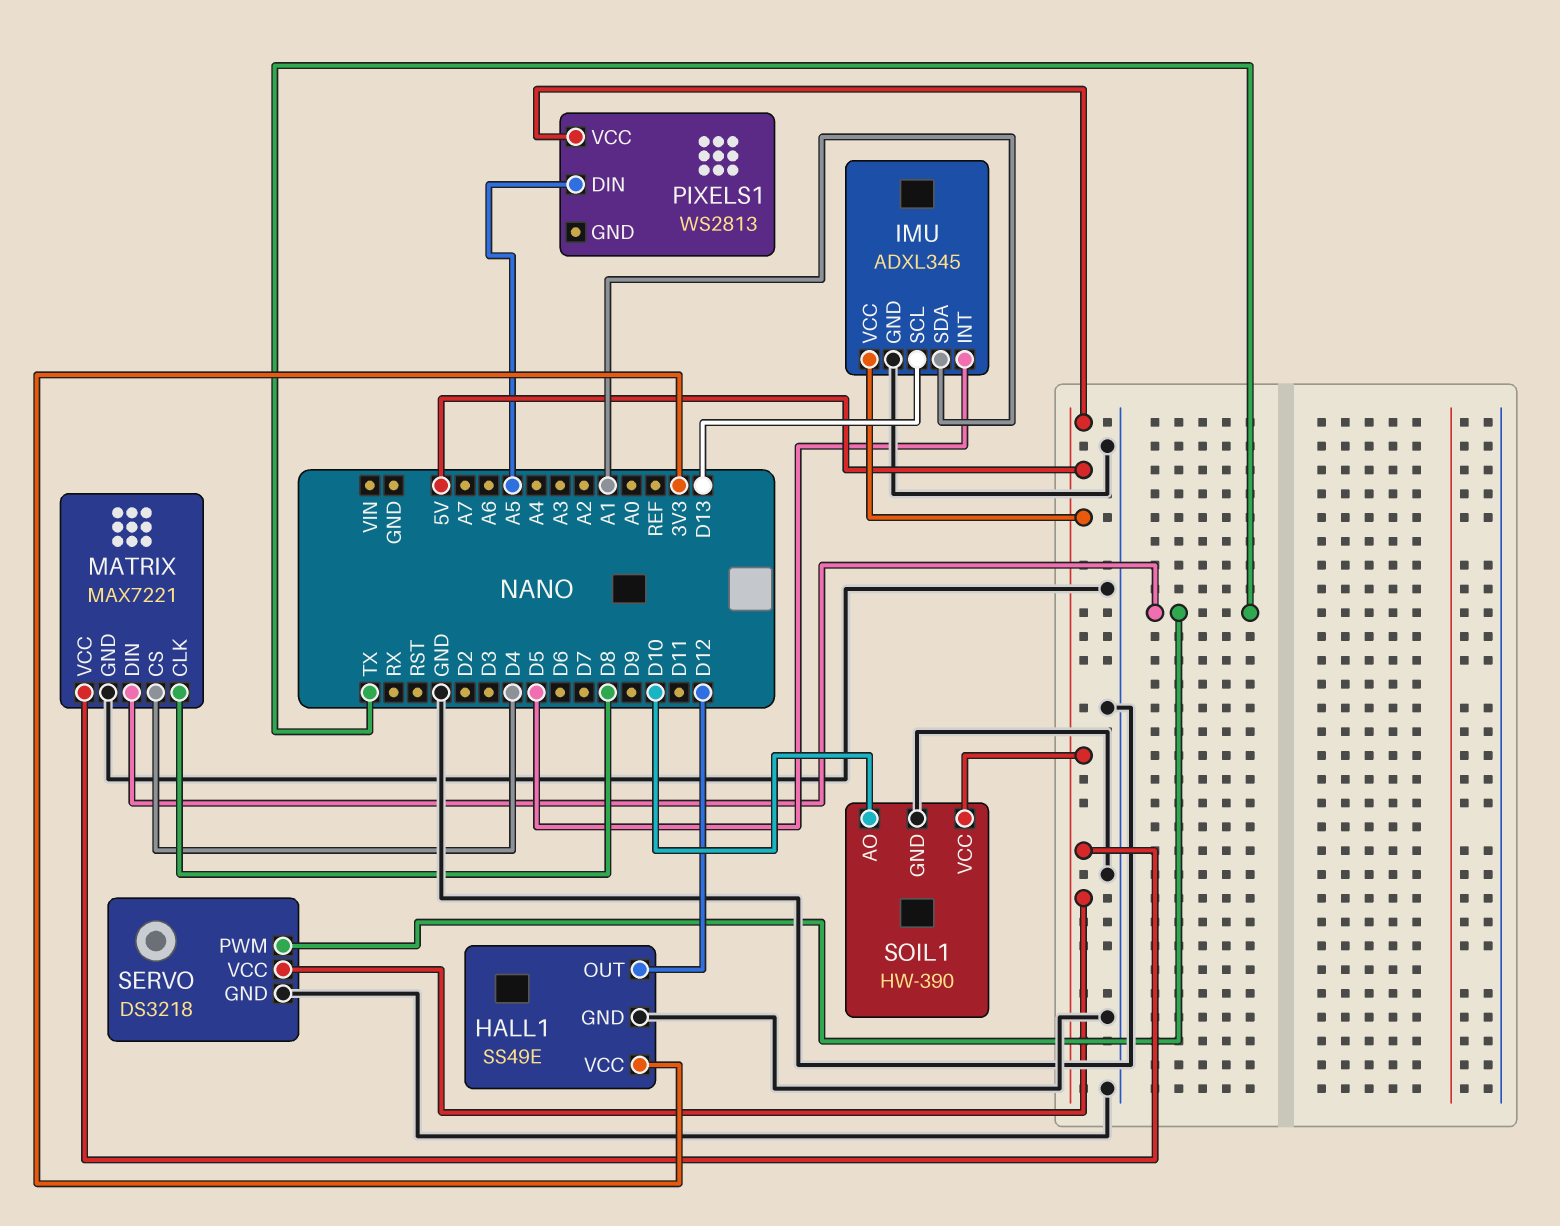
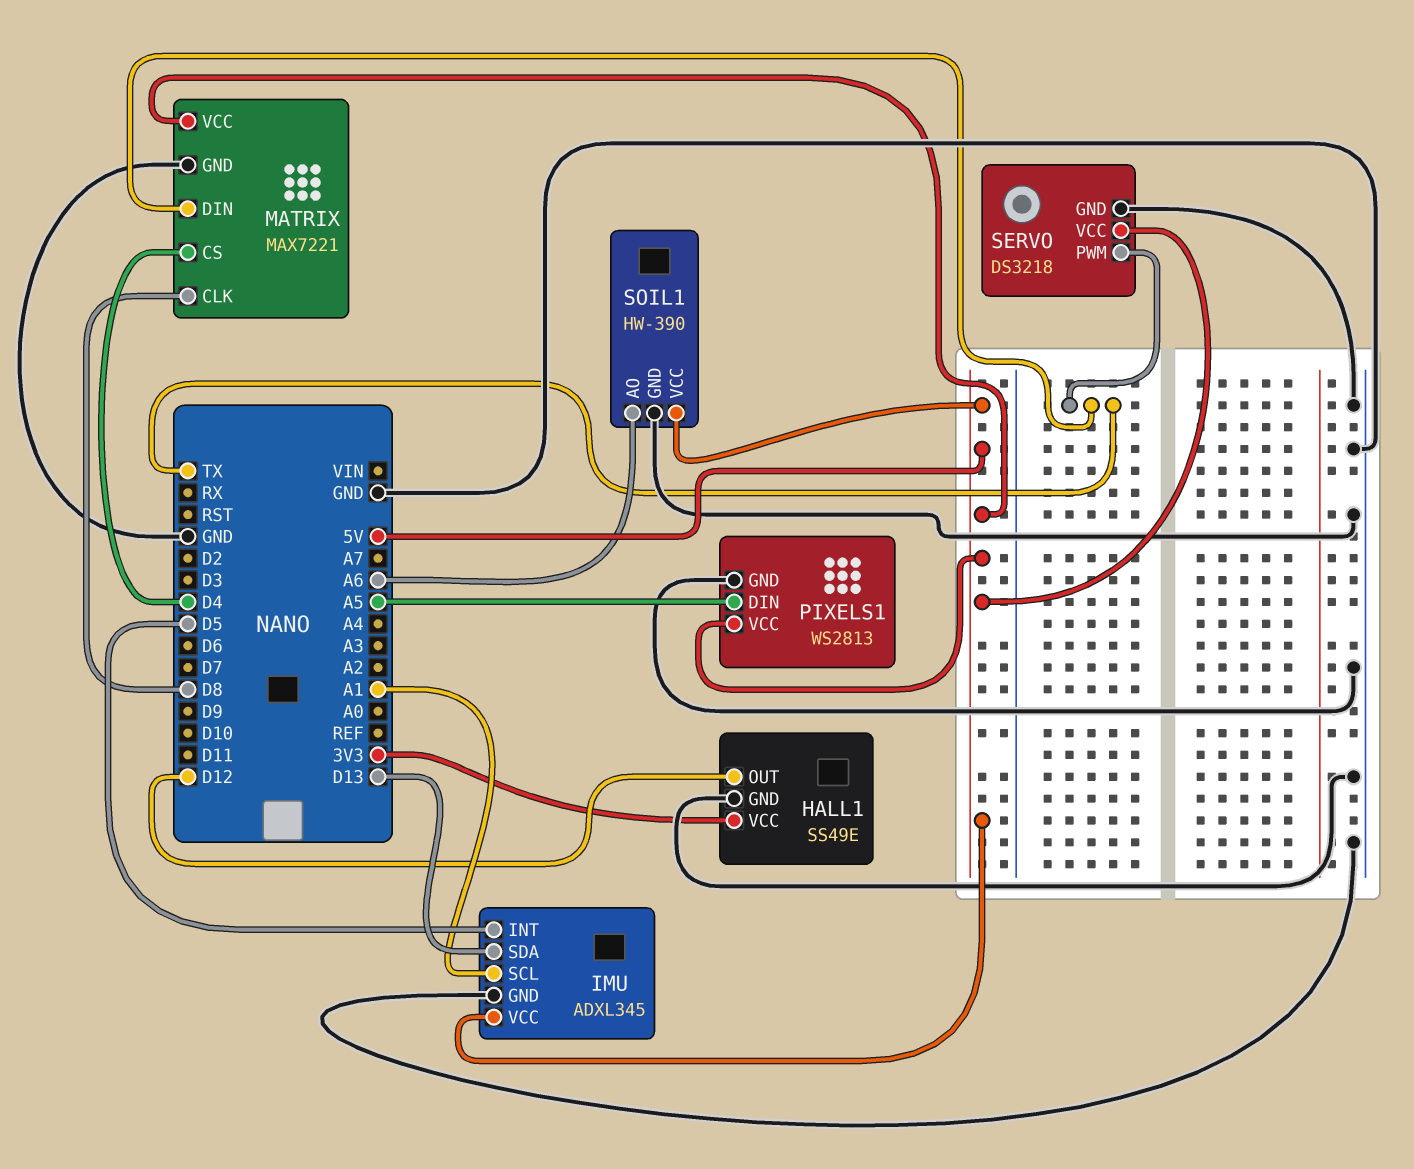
IMU pin SCL: D13 -> A1
IMU pin SDA: A1 -> D13
PIXELS1 pin GND: none -> GND
SOIL1 pin AO: D10 -> A6

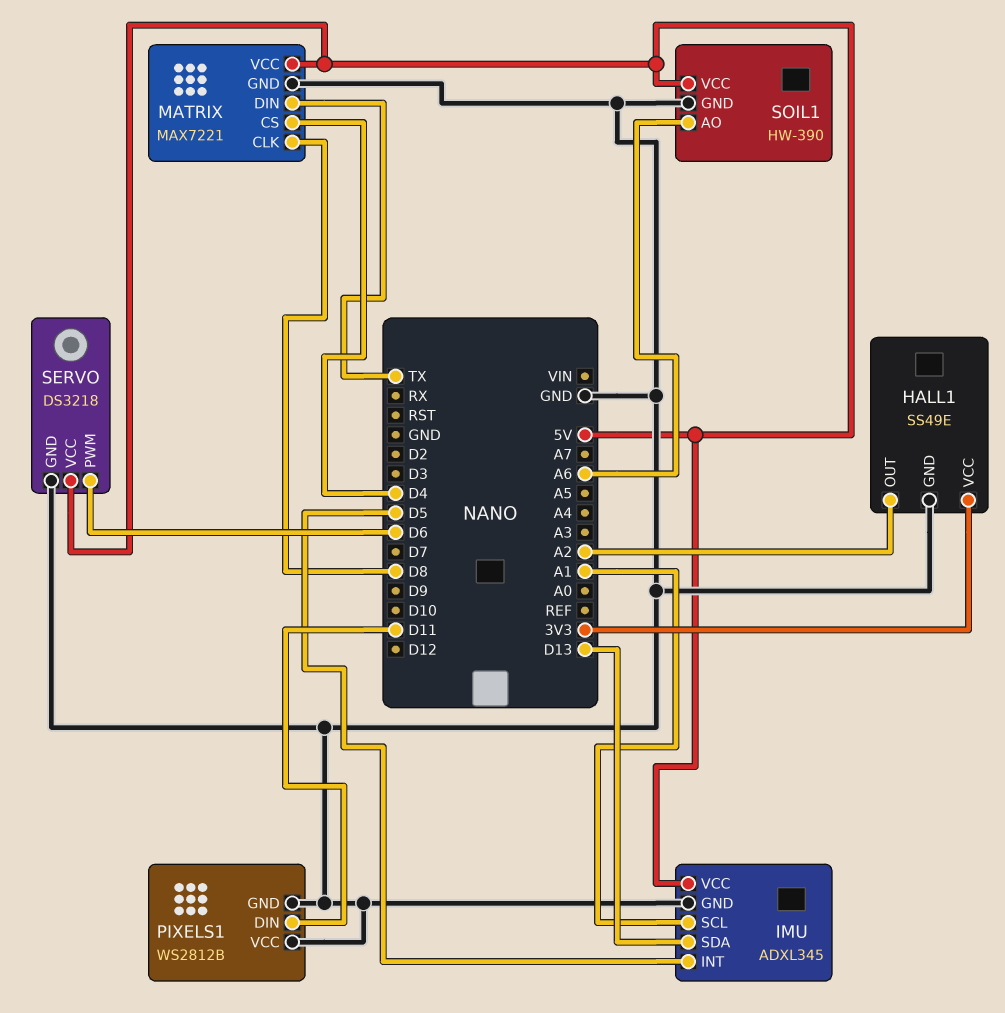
HALL1 pin OUT: D12 -> A2
PIXELS1: WS2813 -> WS2812B
PIXELS1 pin DIN: A5 -> D11
PIXELS1 pin VCC: 5V -> GND
SERVO pin PWM: TX -> D6

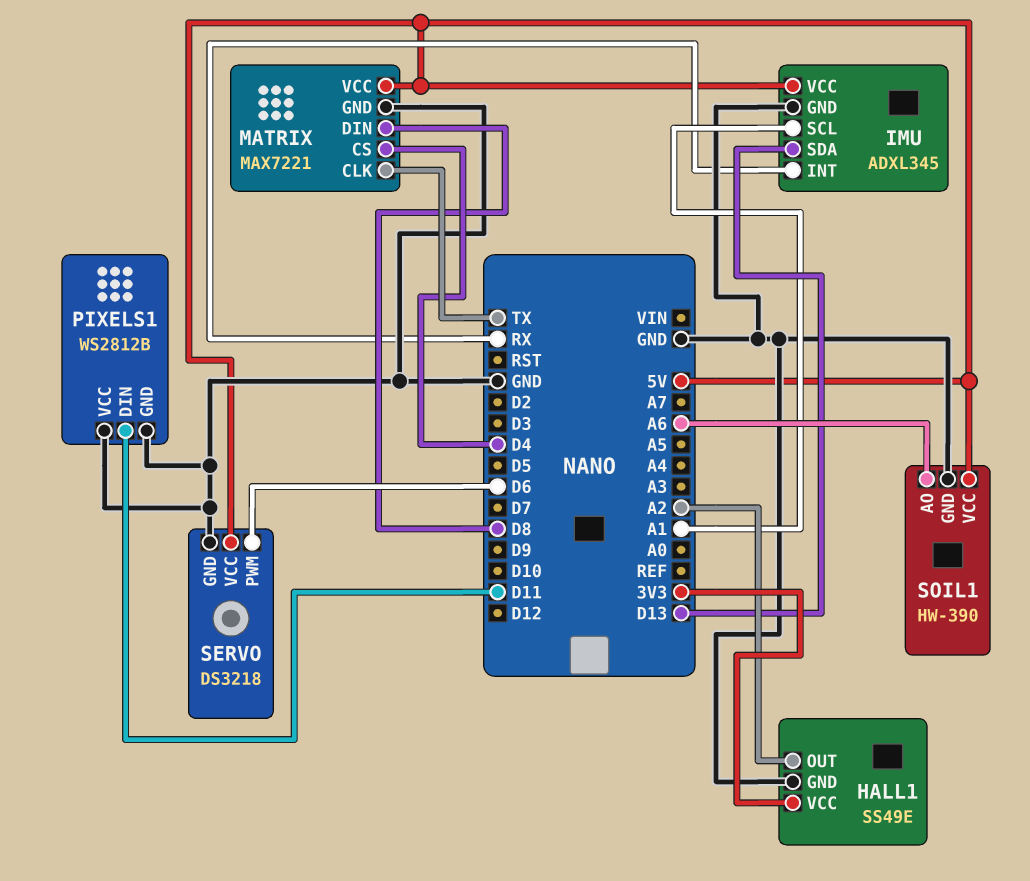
IMU pin INT: D5 -> RX
MATRIX pin CLK: D8 -> TX
MATRIX pin DIN: TX -> D8

